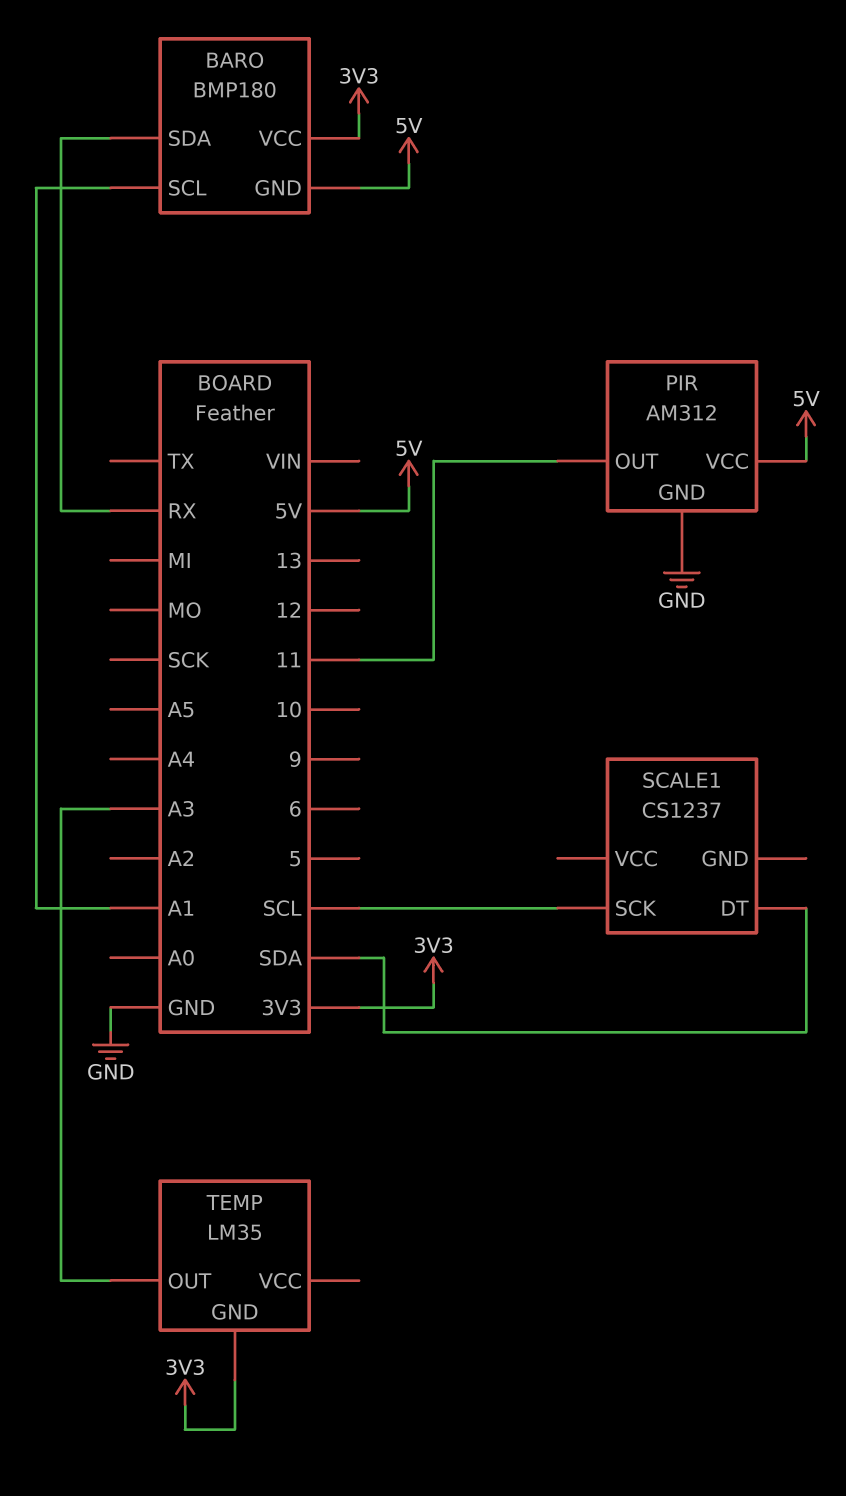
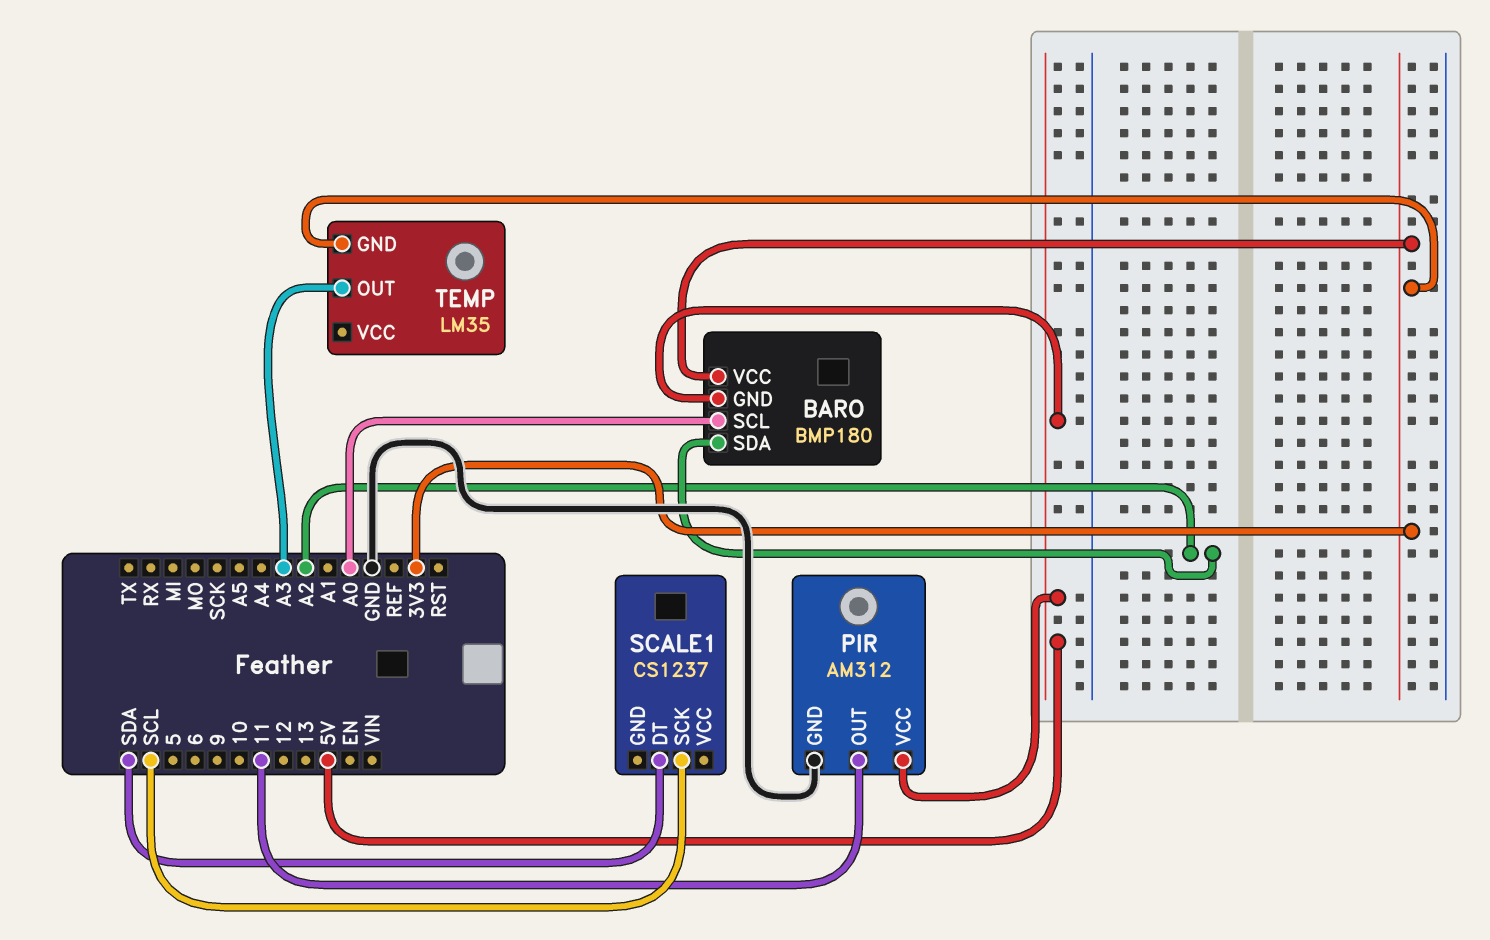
BARO pin SCL: A1 -> A0
BARO pin SDA: RX -> A2

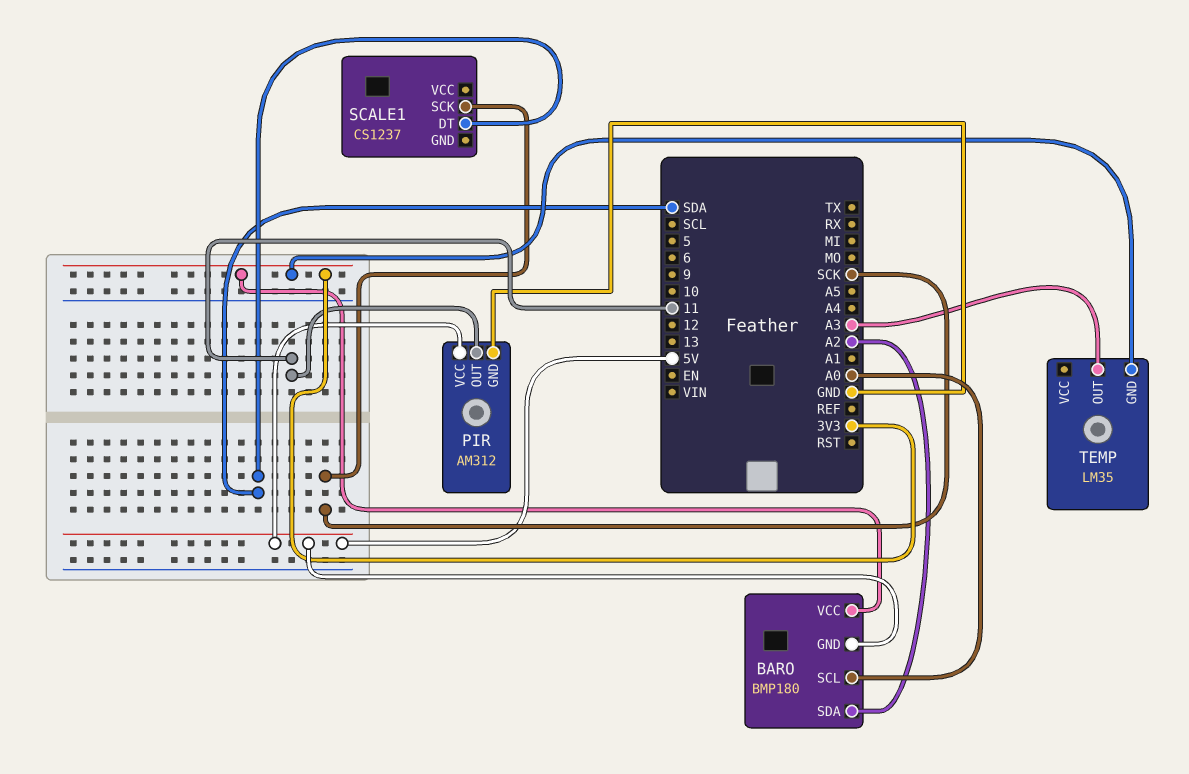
SCALE1 pin SCK: SCL -> SCK

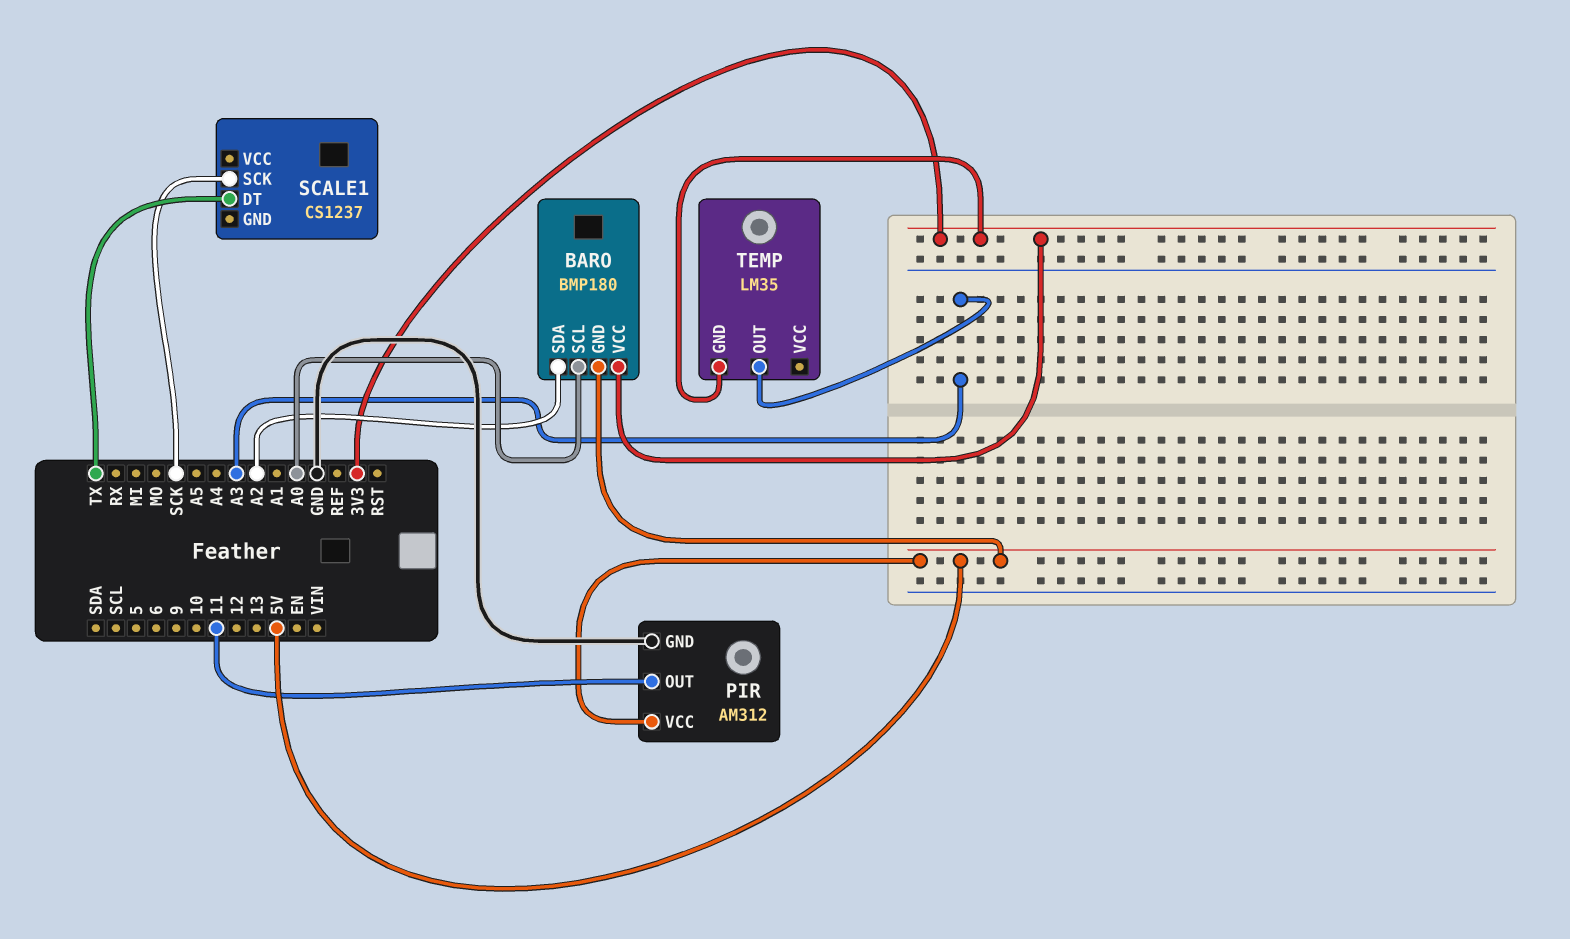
SCALE1 pin DT: SDA -> TX

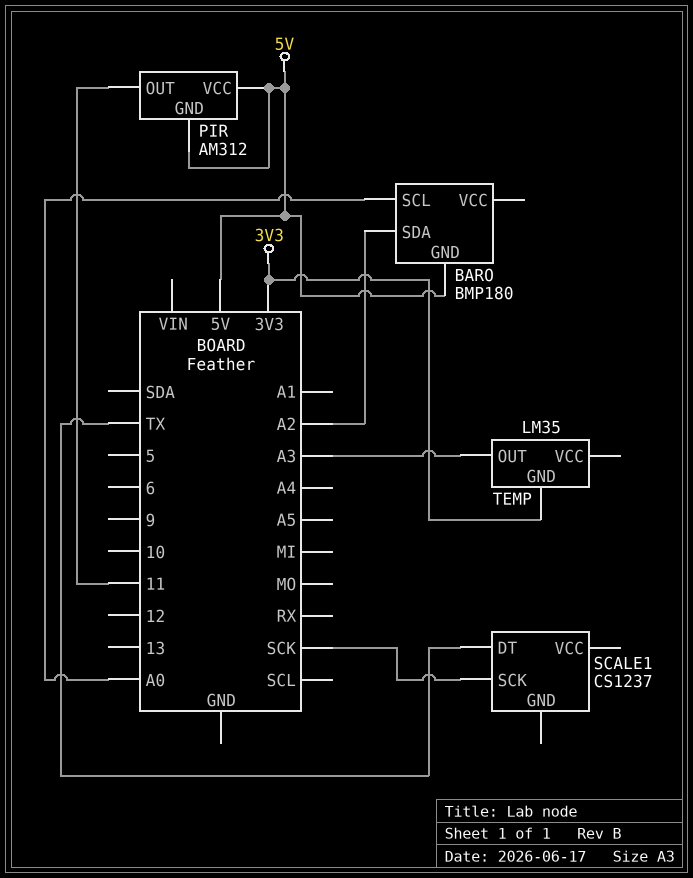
BARO pin VCC: 3V3 -> none
PIR pin GND: GND -> 5V

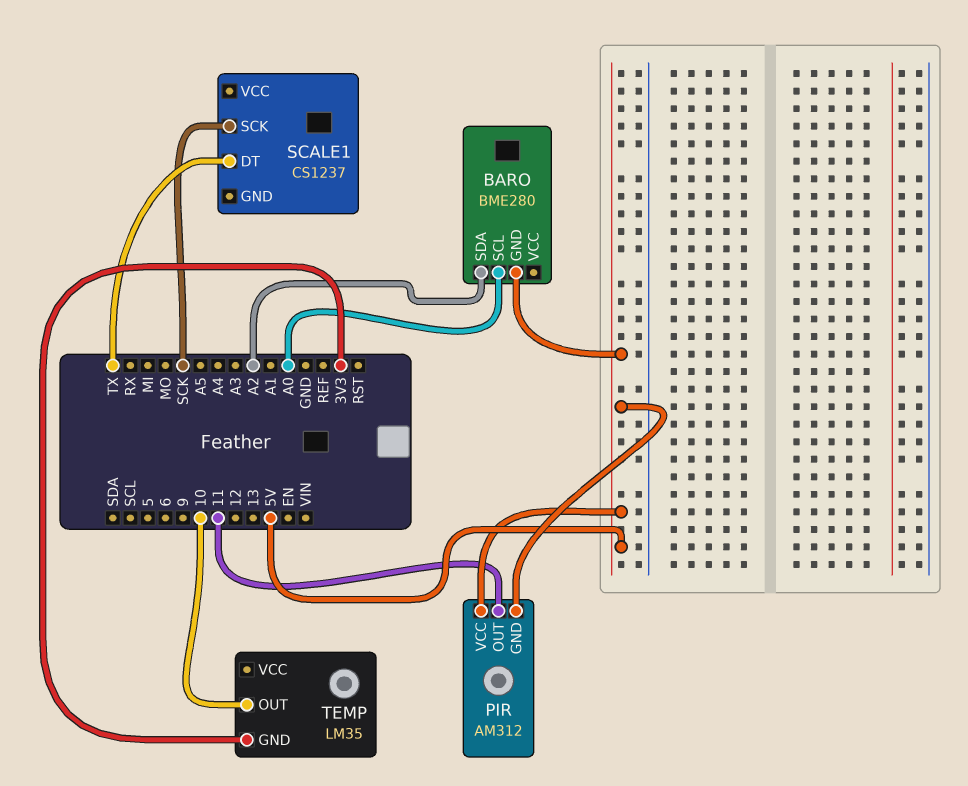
BARO: BMP180 -> BME280
TEMP pin OUT: A3 -> 10

